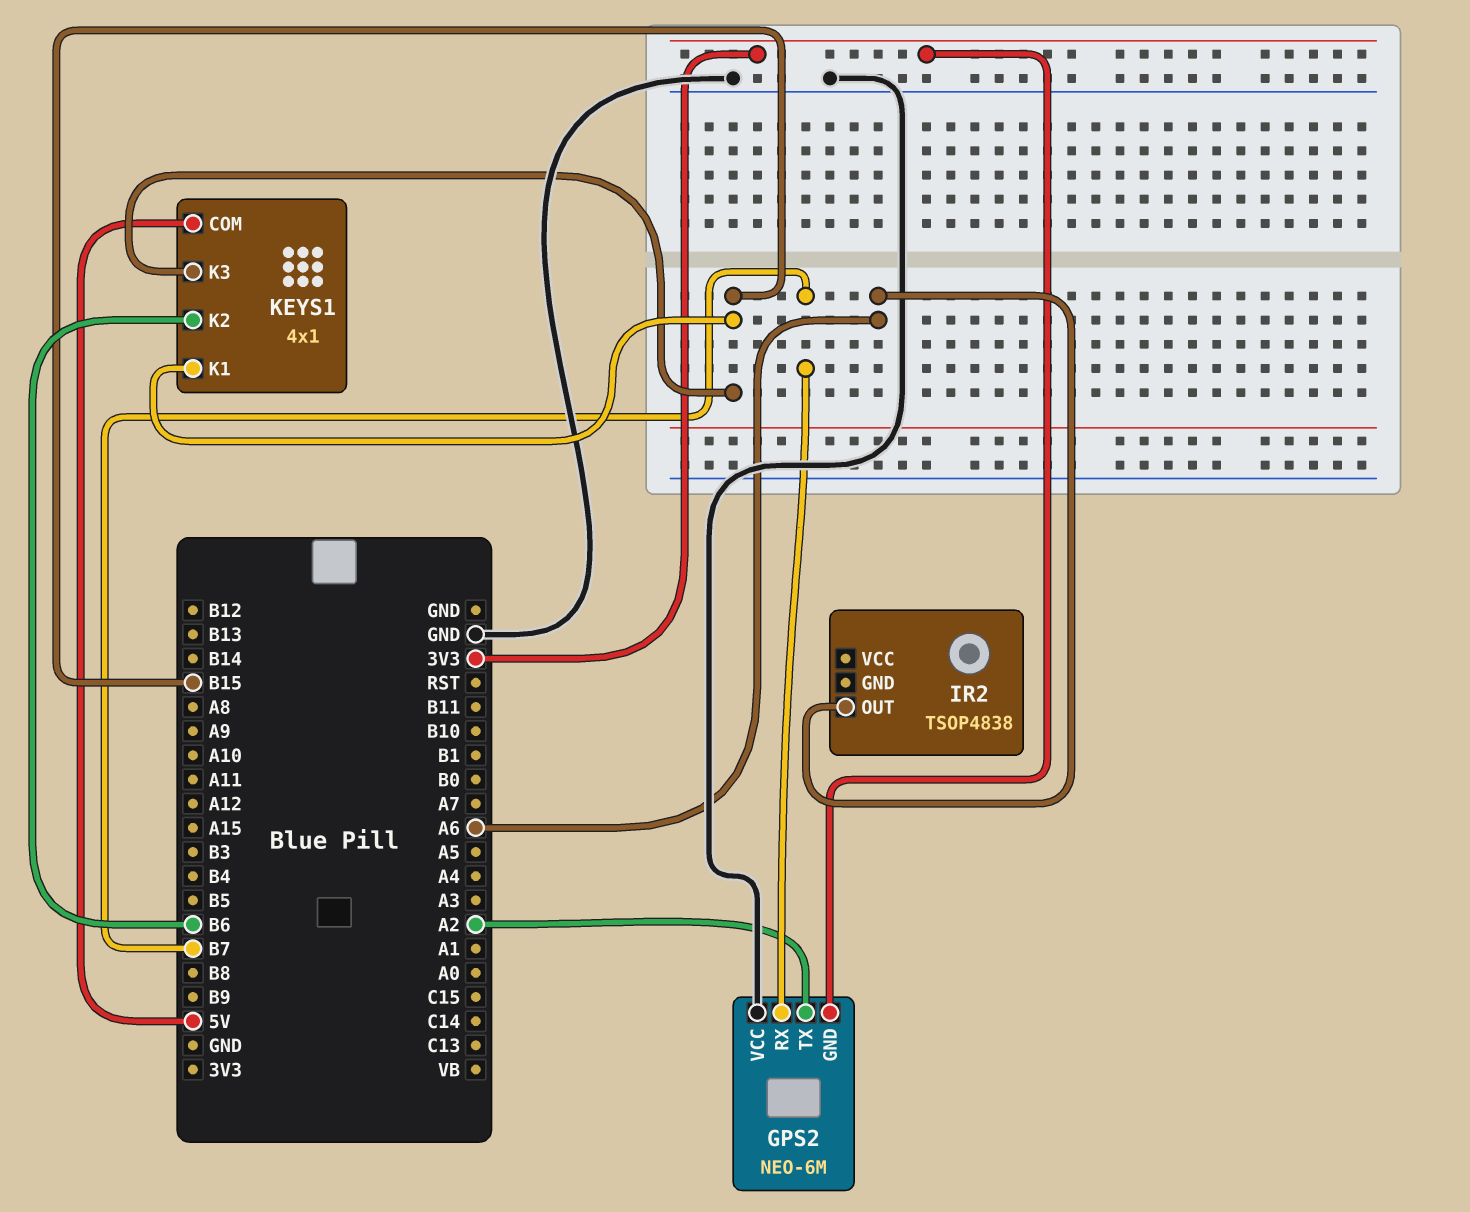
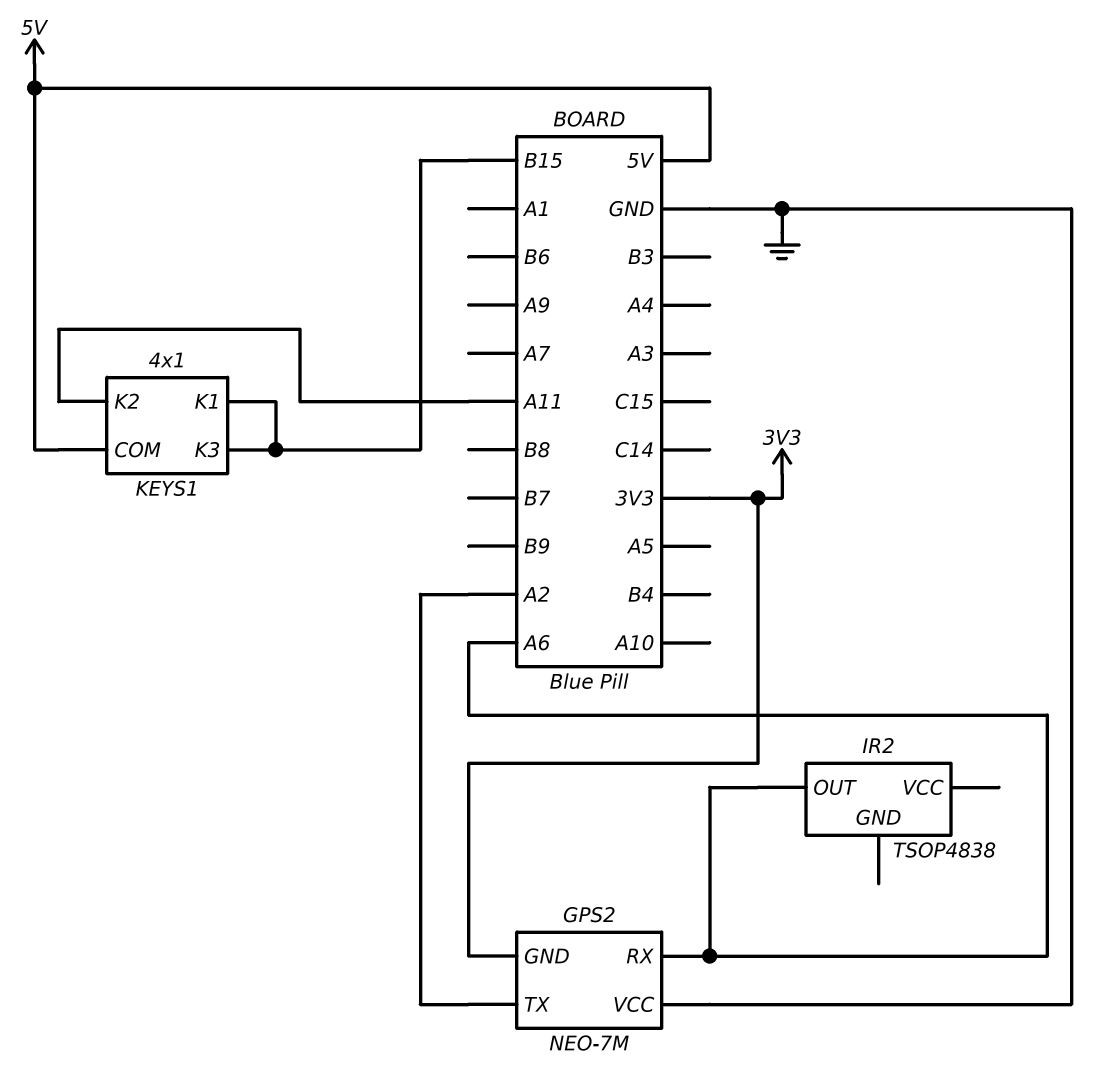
GPS2: NEO-6M -> NEO-7M
GPS2 pin RX: B7 -> A6
KEYS1 pin K2: B6 -> A11

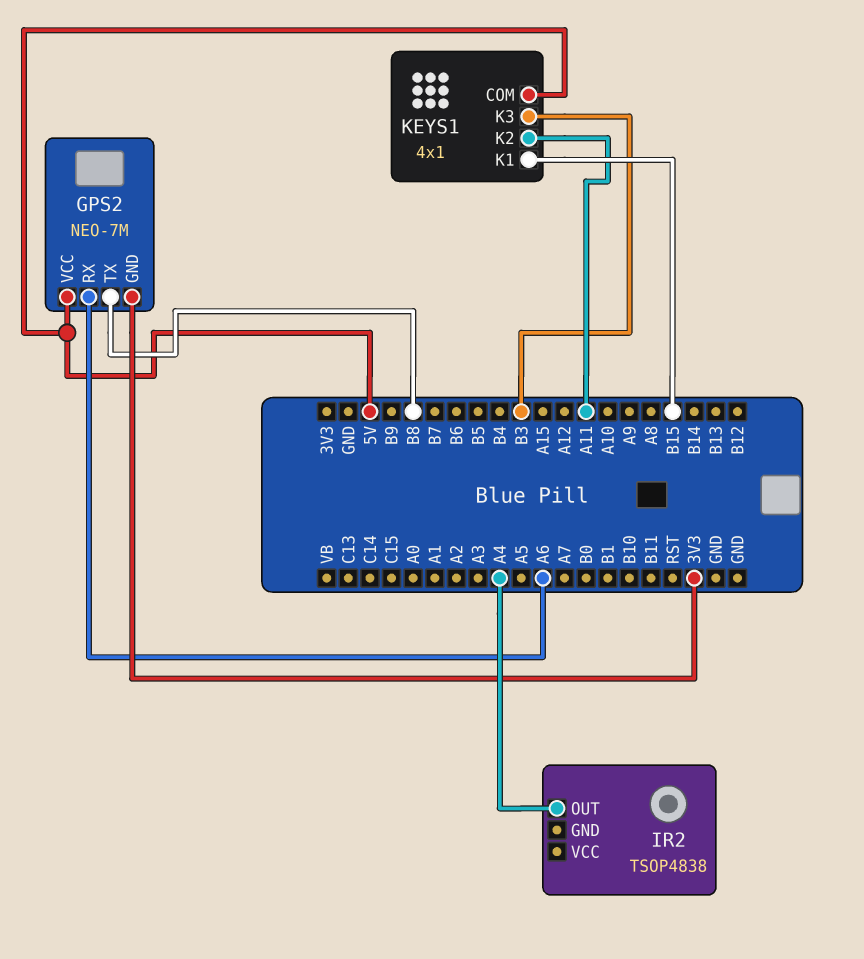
GPS2 pin TX: A2 -> B8
GPS2 pin VCC: GND -> 5V
IR2 pin OUT: A6 -> A4
KEYS1 pin K3: B15 -> B3

